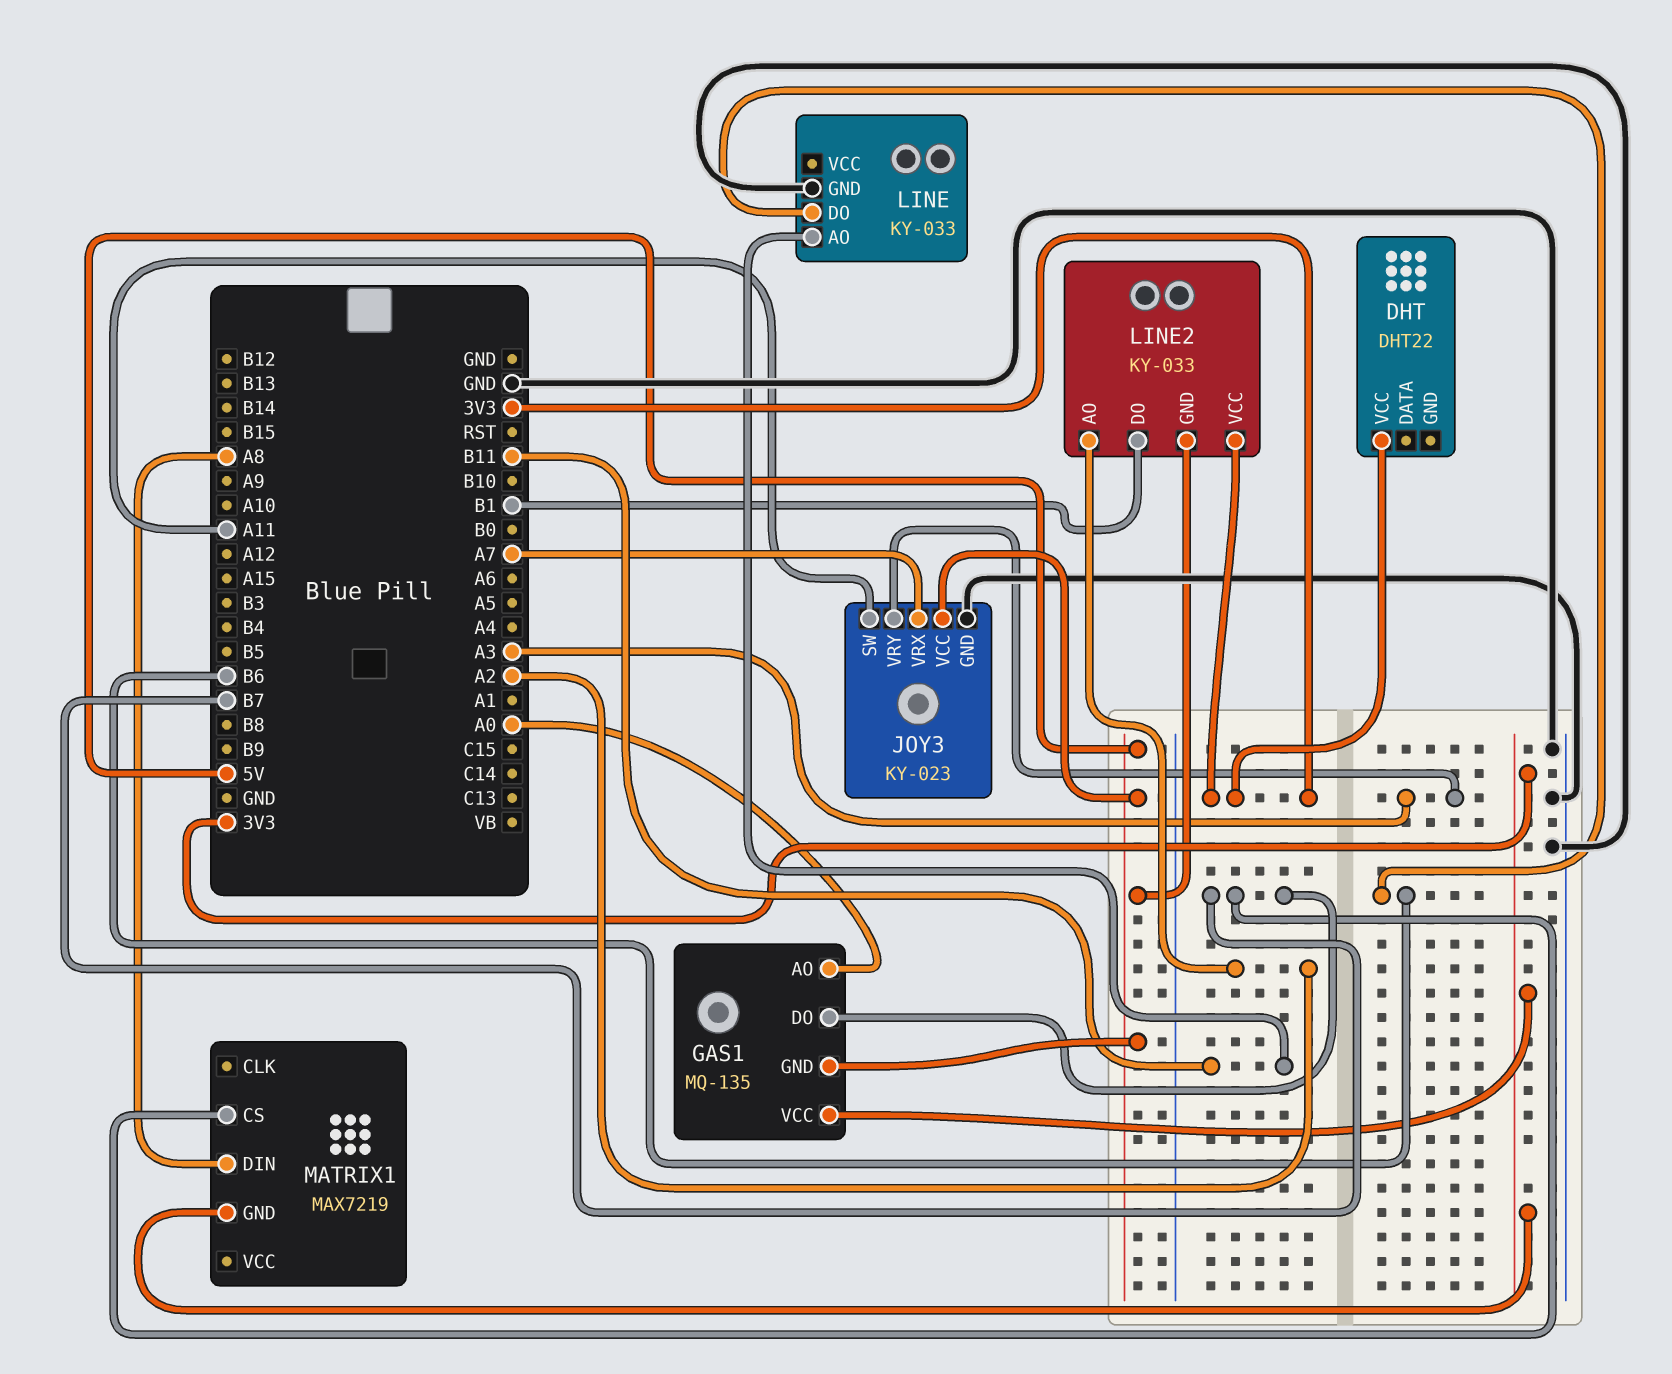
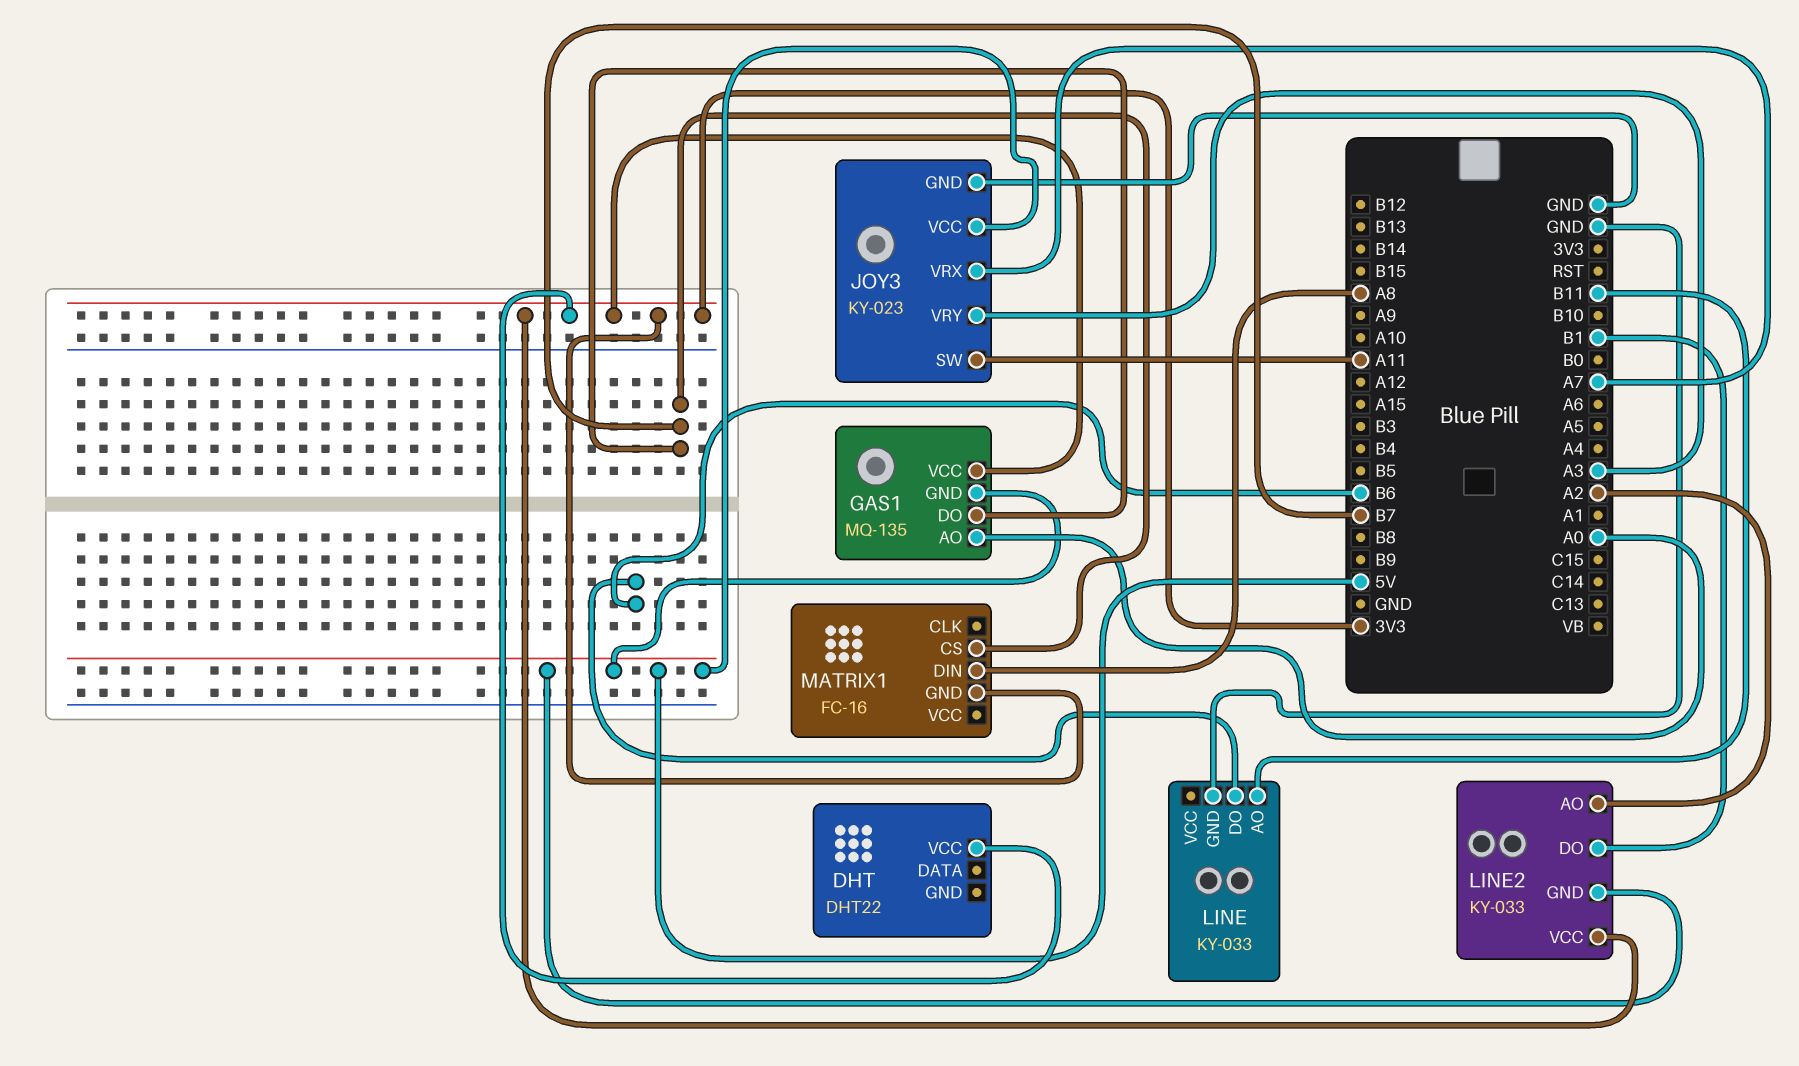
MATRIX1: MAX7219 -> FC-16

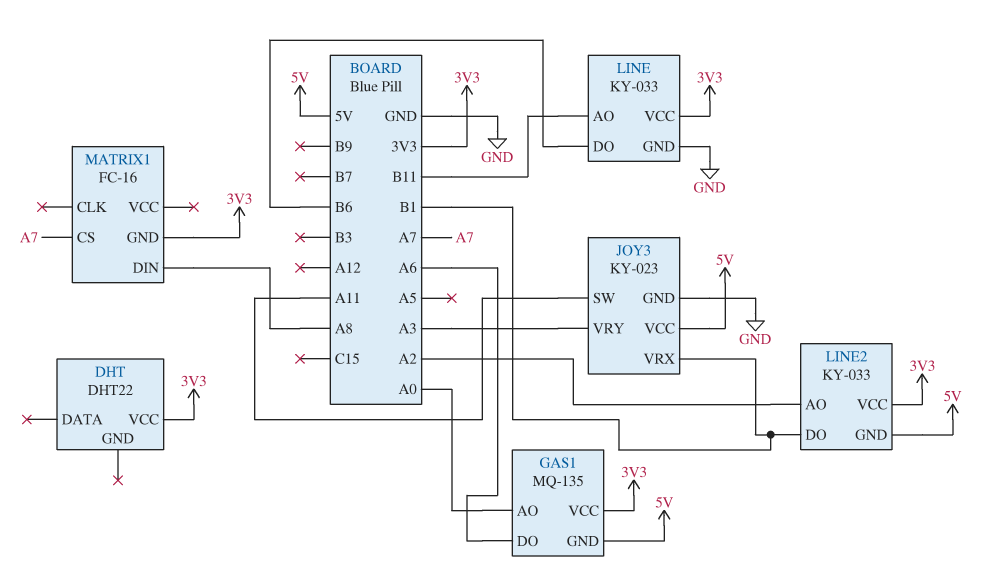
GAS1 pin DO: B7 -> A6
JOY3 pin VRX: A7 -> B1
LINE pin VCC: none -> 3V3
MATRIX1 pin CS: B7 -> A7

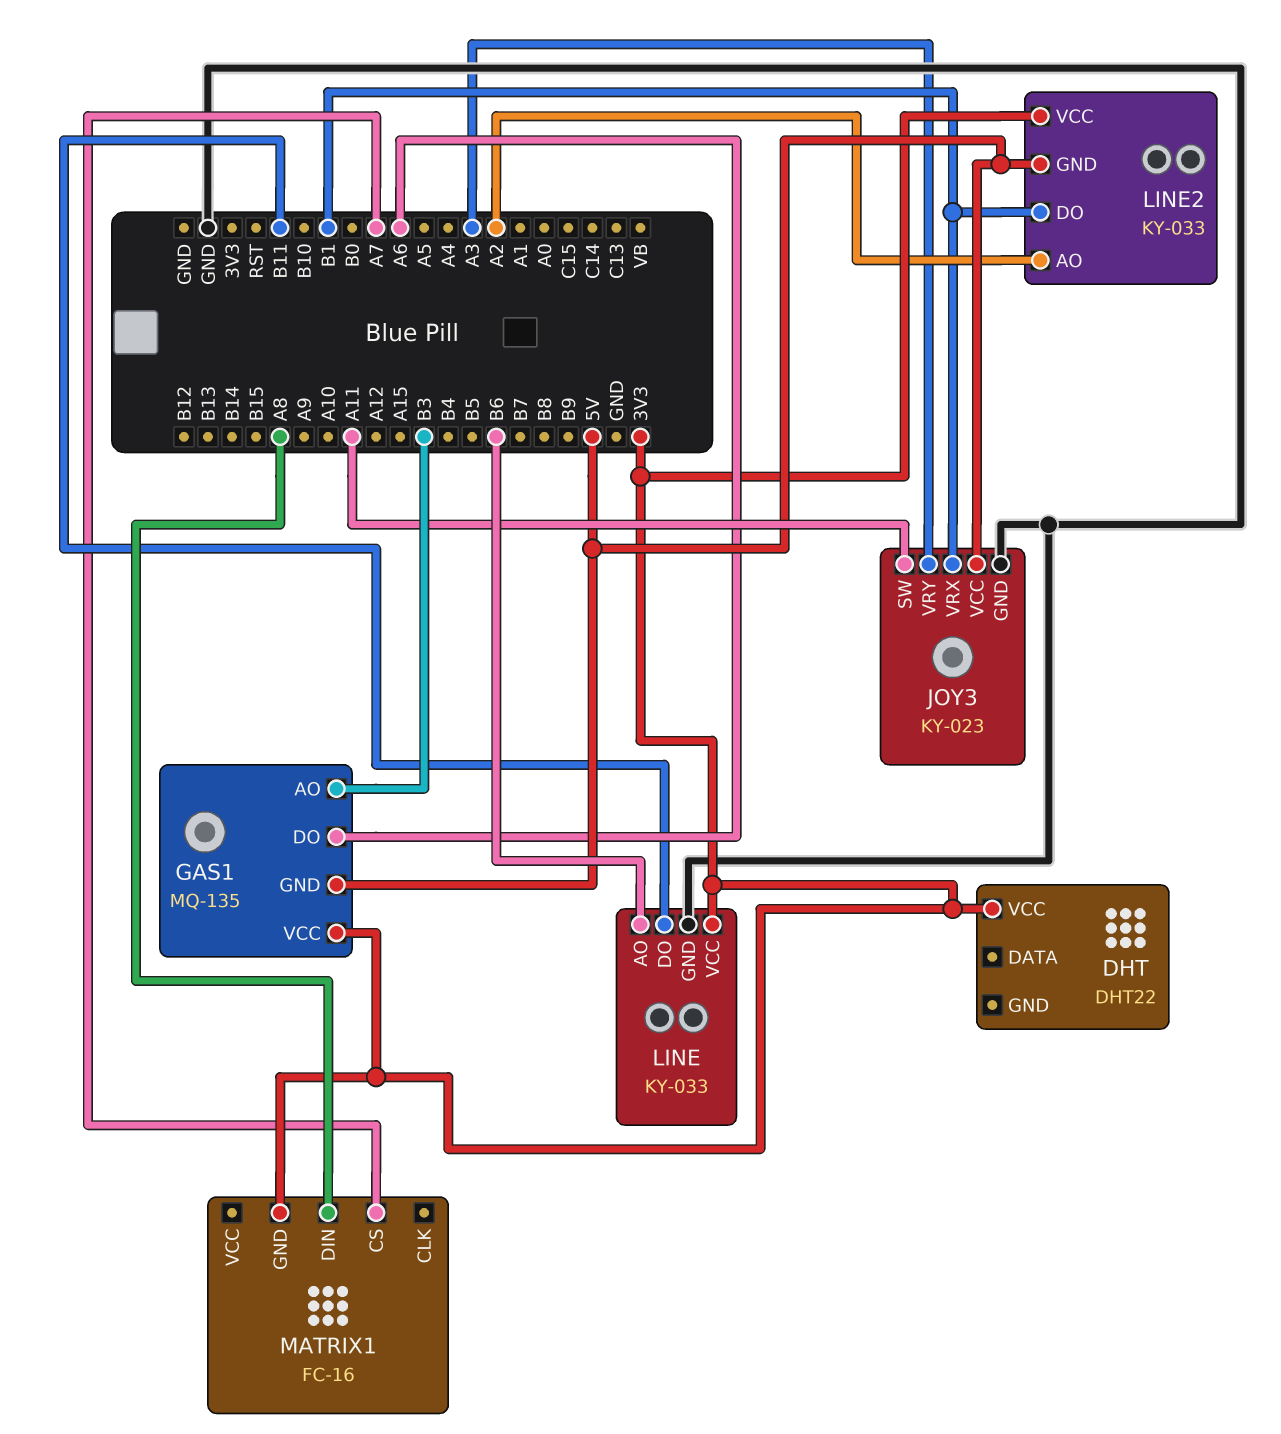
GAS1 pin AO: A0 -> B3
LINE pin AO: B11 -> B6
LINE pin DO: B6 -> B11

